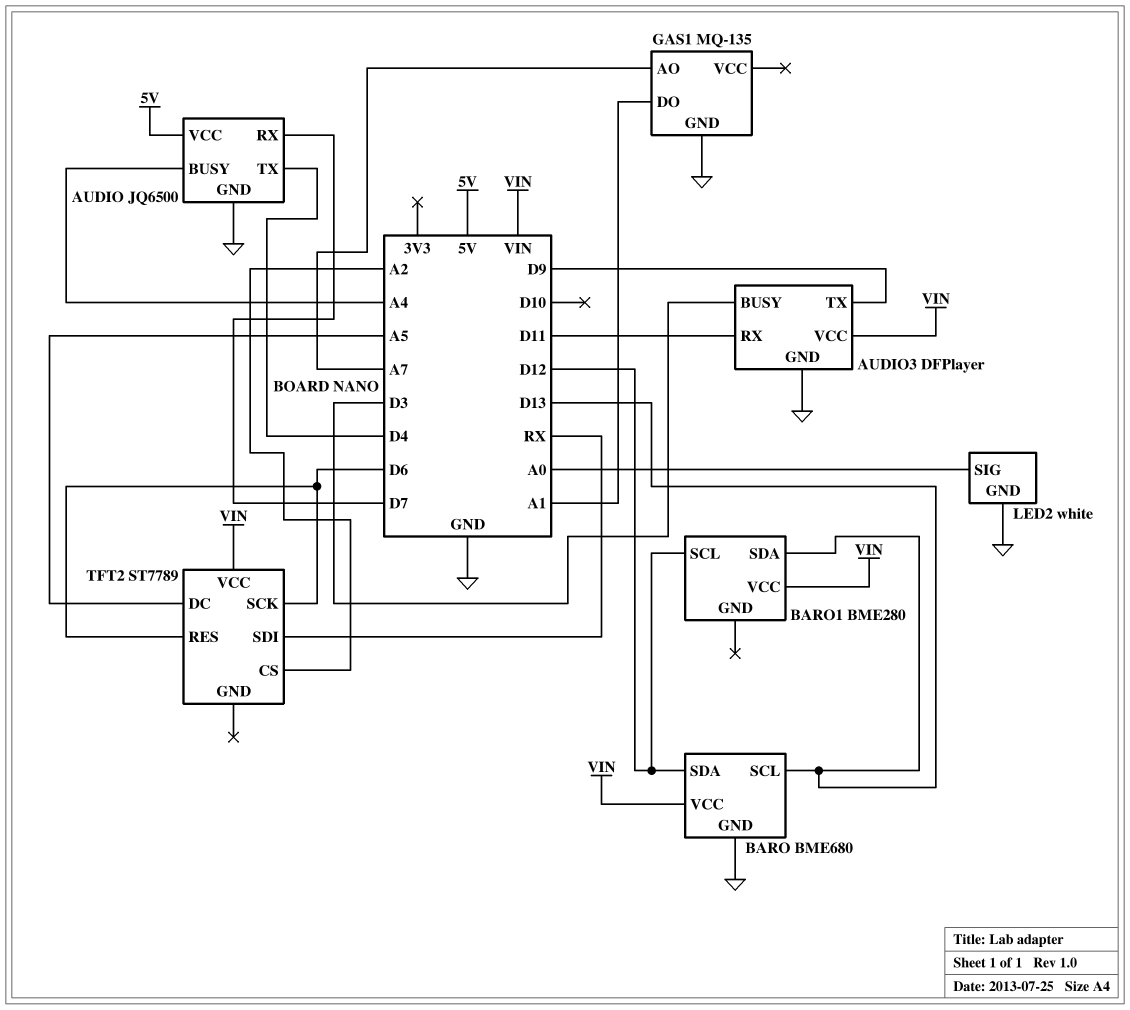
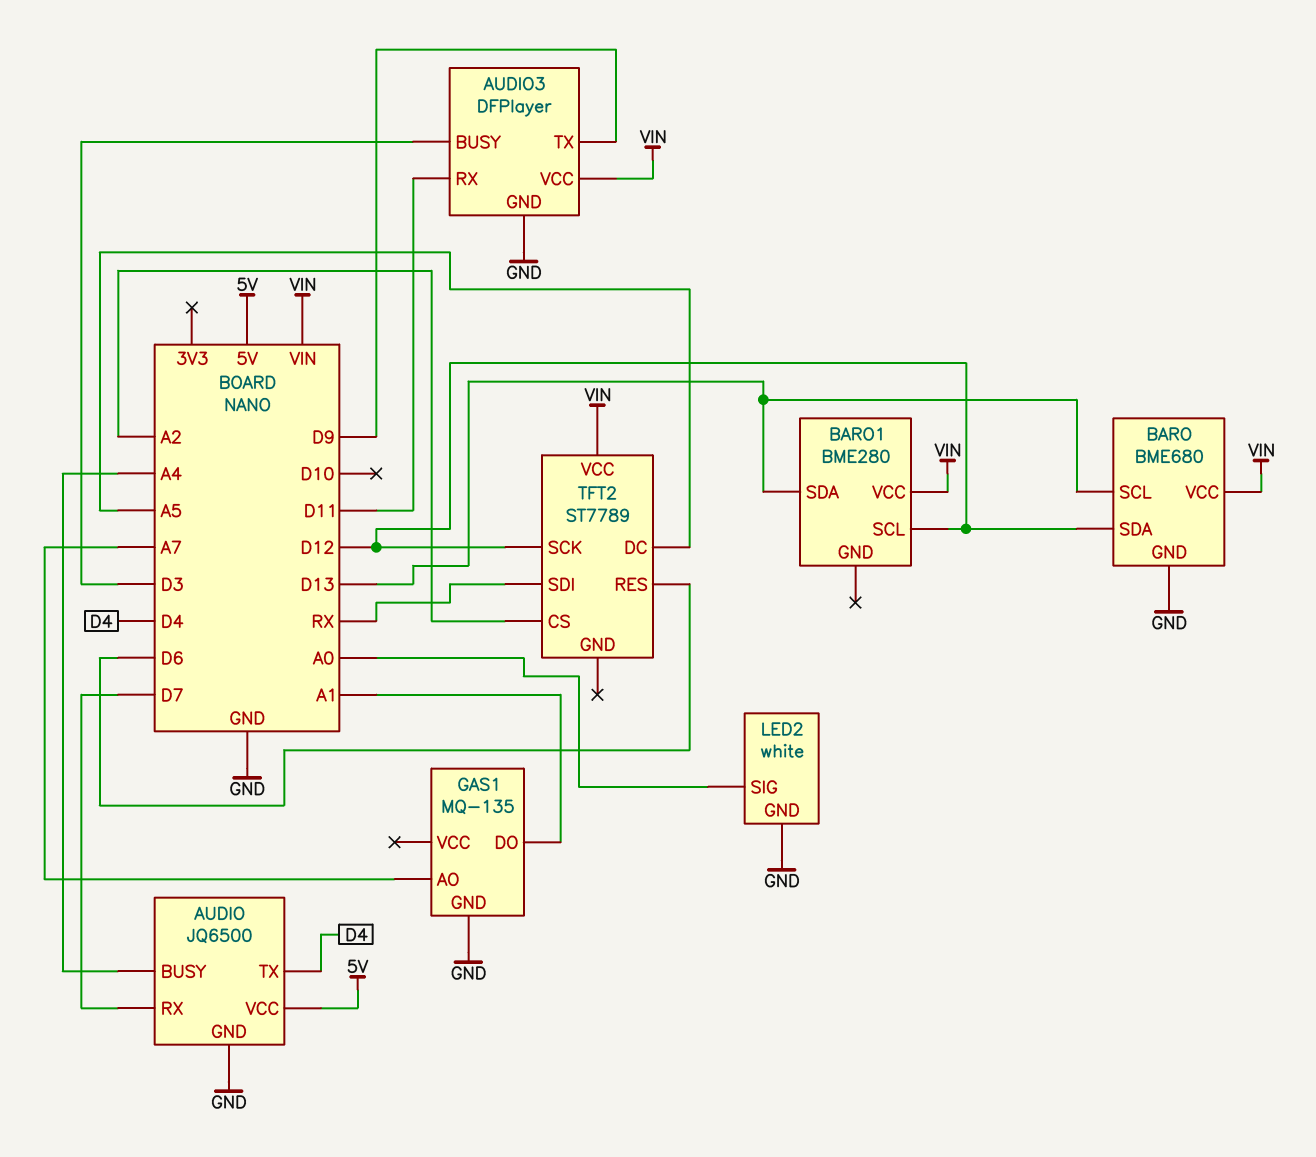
TFT2 pin SCK: D6 -> D12

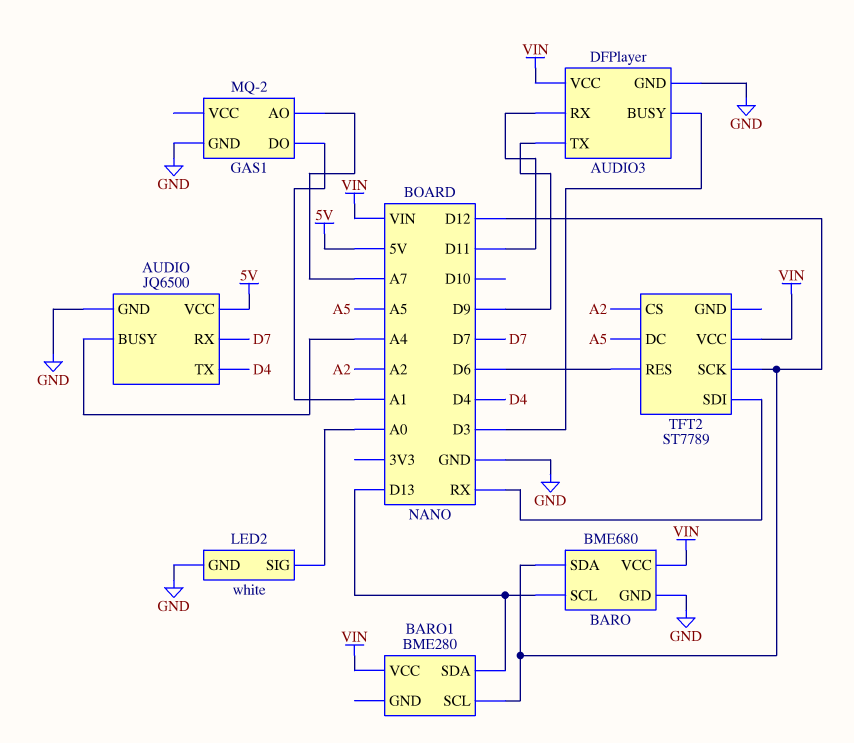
GAS1: MQ-135 -> MQ-2

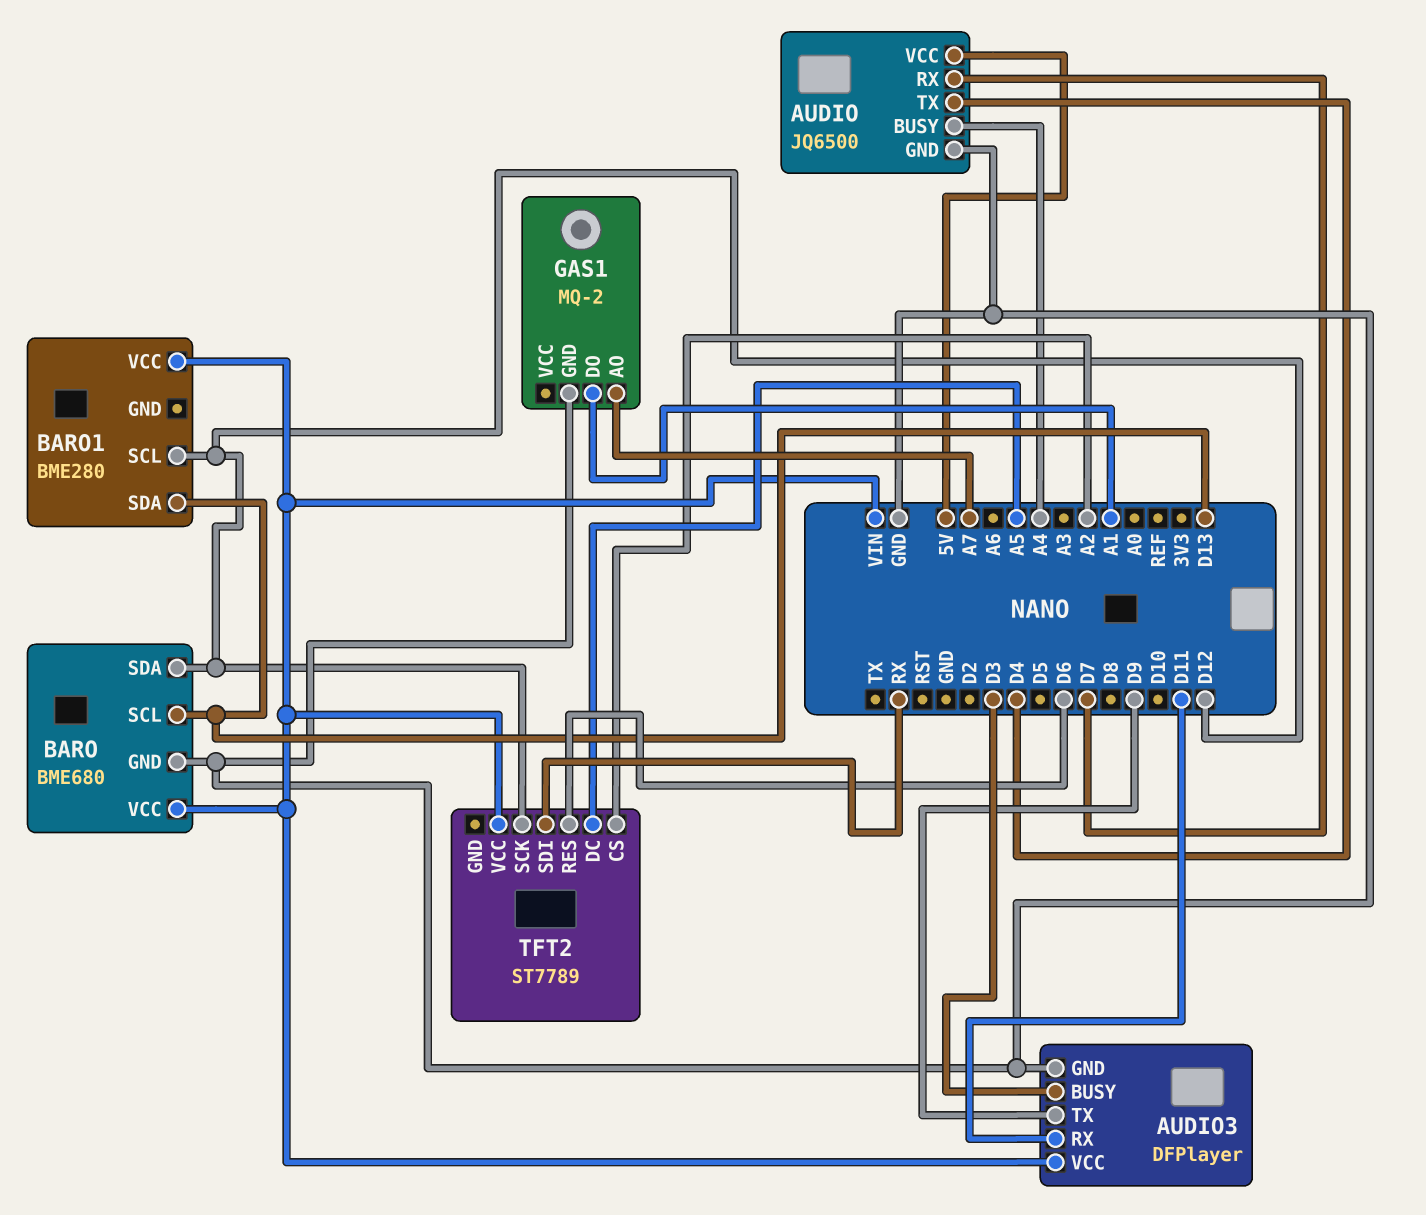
LED2: white -> none
LED2 pin GND: GND -> none
LED2 pin SIG: A0 -> none

